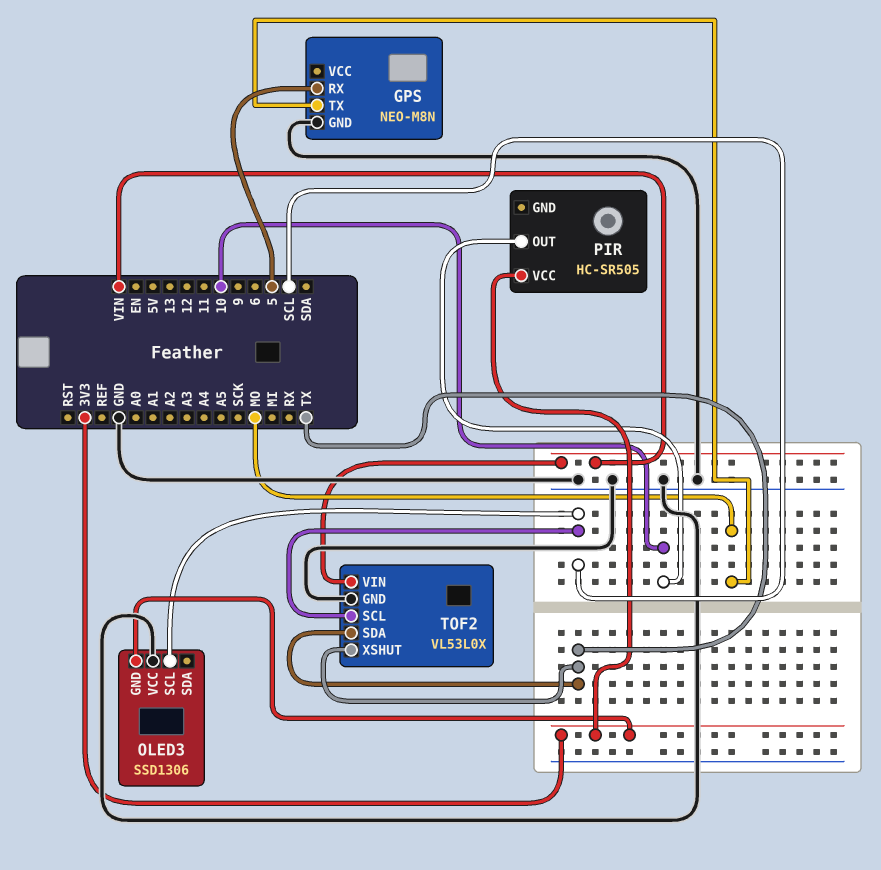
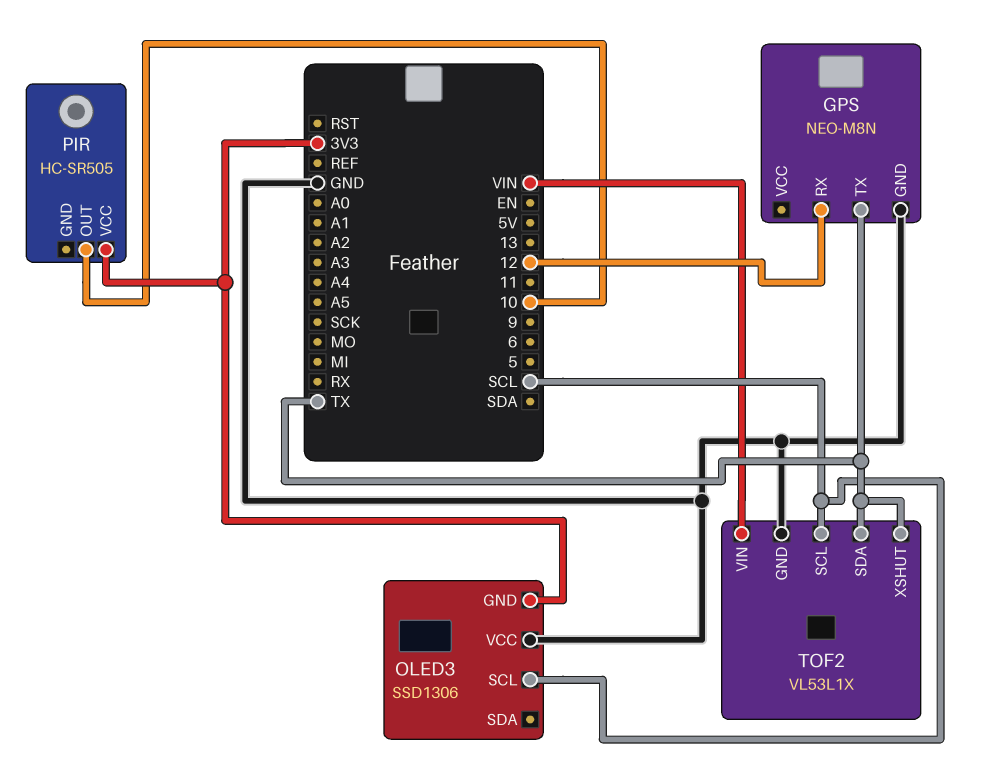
GPS pin RX: 5 -> 12
GPS pin TX: MO -> TX
TOF2: VL53L0X -> VL53L1X

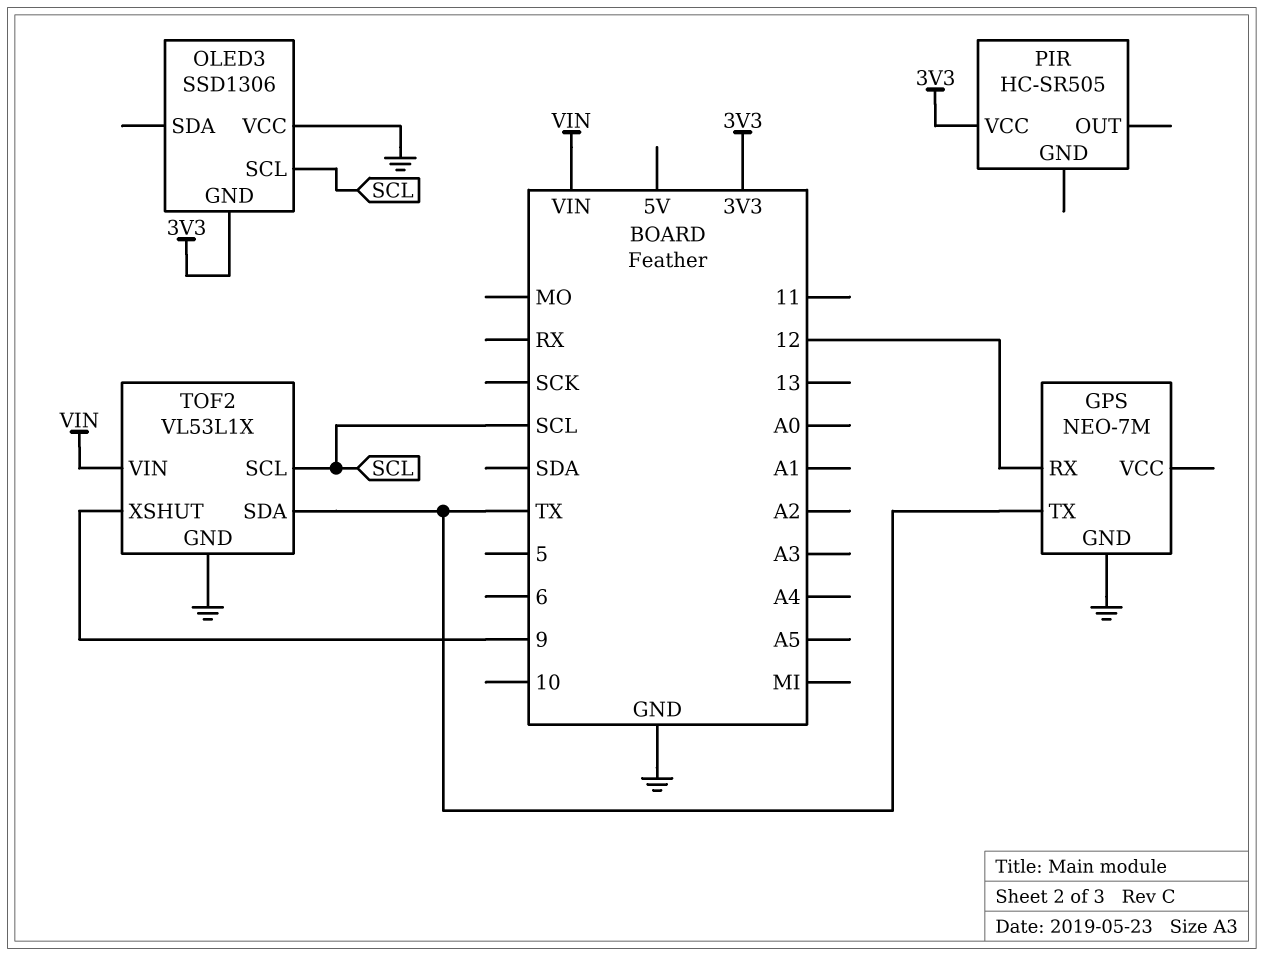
GPS: NEO-M8N -> NEO-7M
PIR pin OUT: 10 -> none
TOF2 pin XSHUT: TX -> 9

